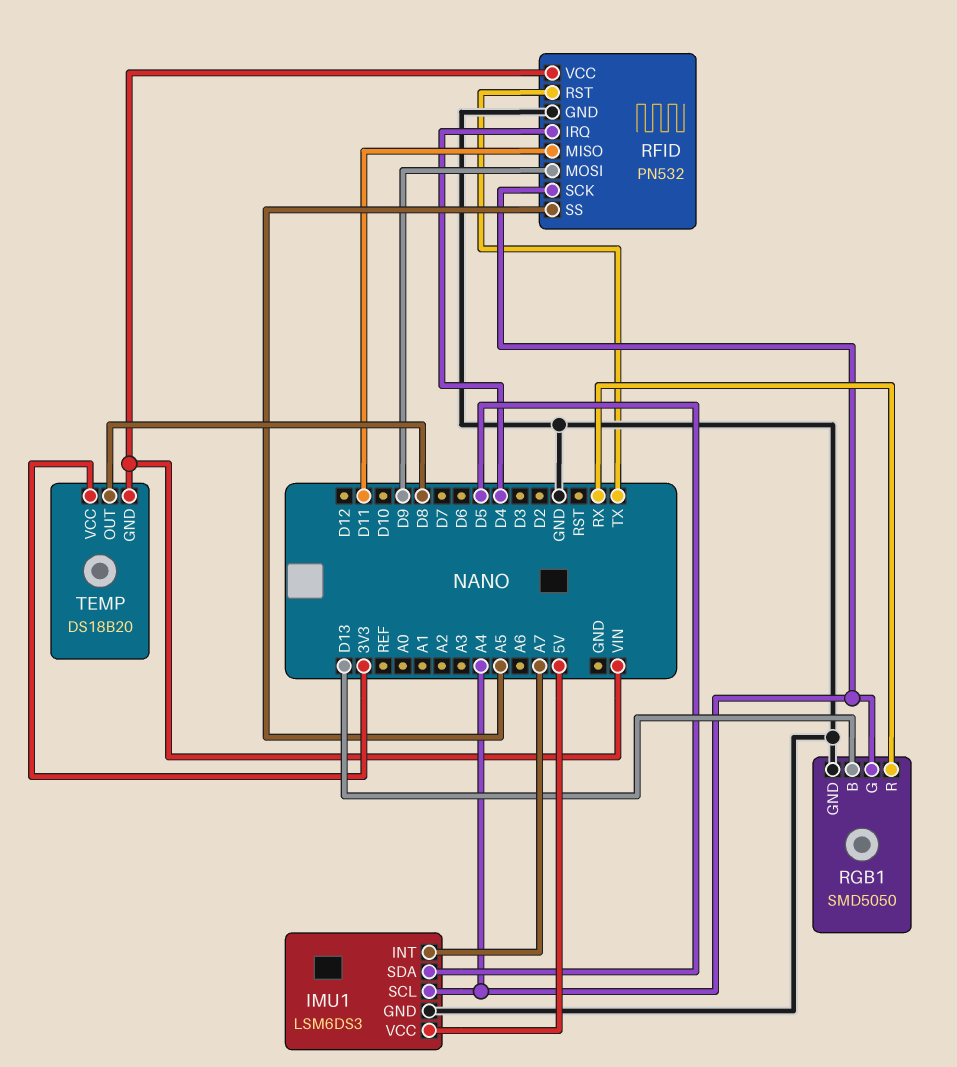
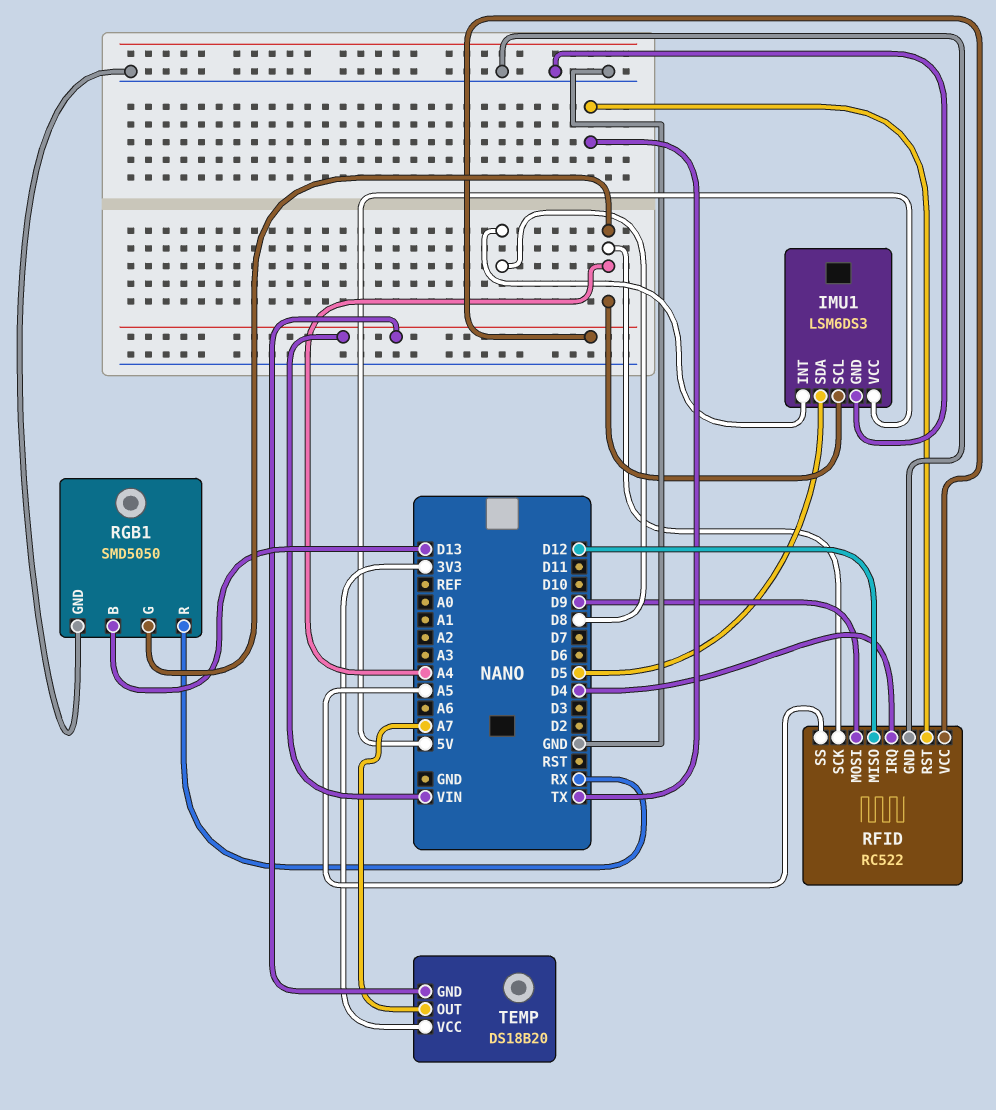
IMU1 pin INT: A7 -> D8
RFID: PN532 -> RC522
RFID pin MISO: D11 -> D12
TEMP pin OUT: D8 -> A7

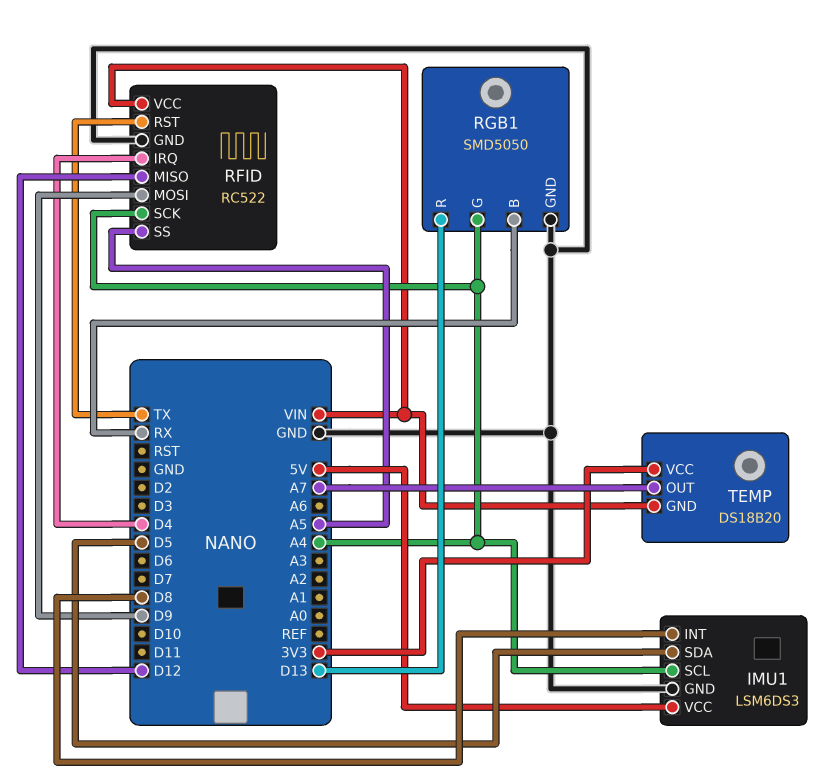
RGB1 pin B: D13 -> RX
RGB1 pin R: RX -> D13

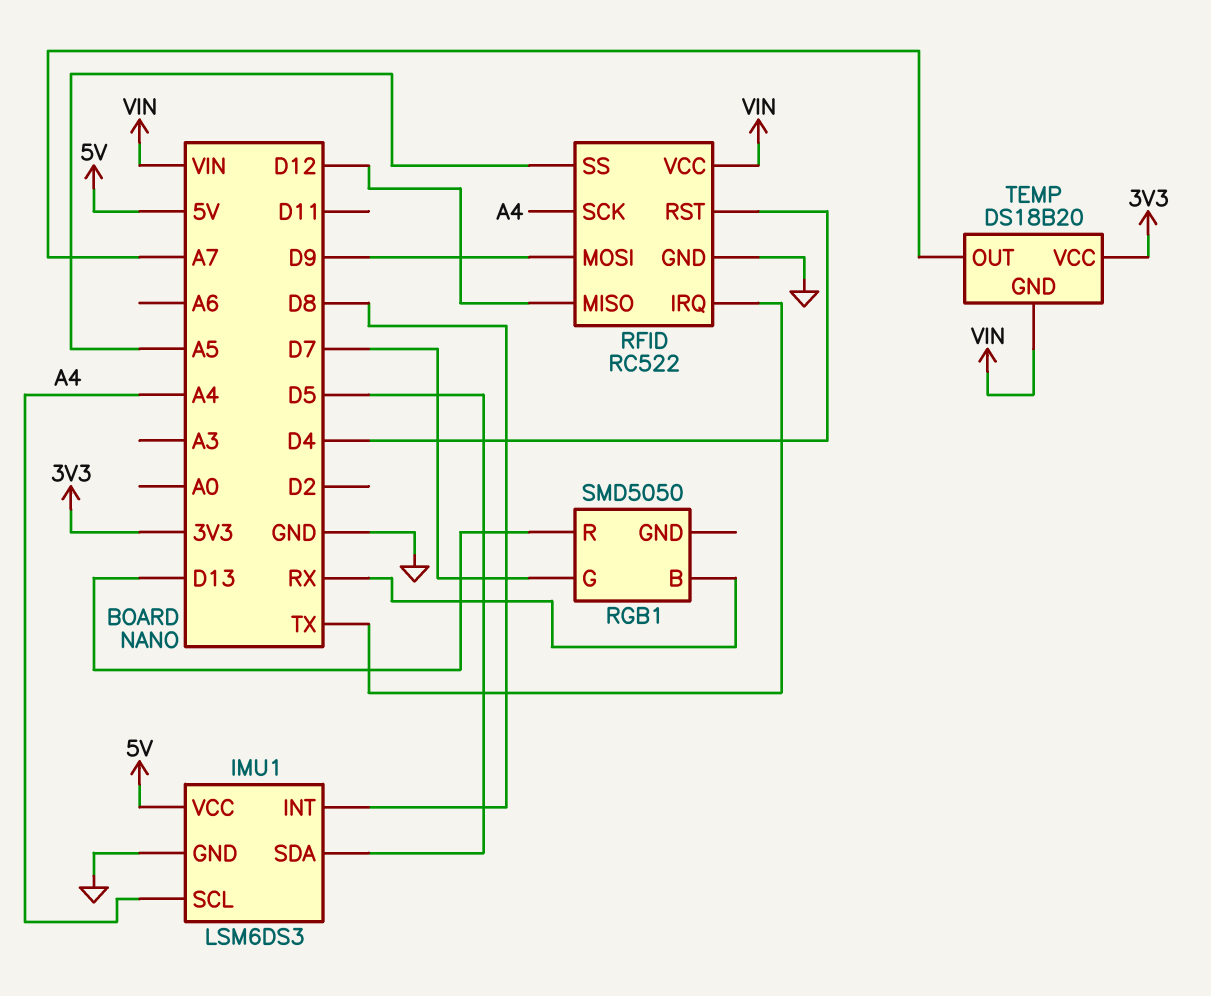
RFID pin IRQ: D4 -> TX
RFID pin RST: TX -> D4
RGB1 pin G: A4 -> D7
RGB1 pin GND: GND -> none

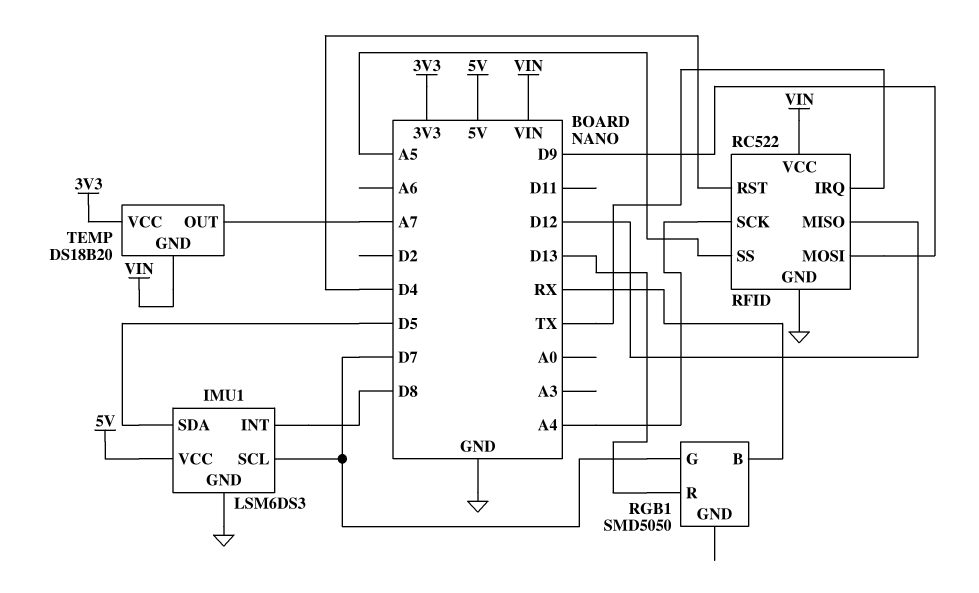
IMU1 pin SCL: A4 -> D7

